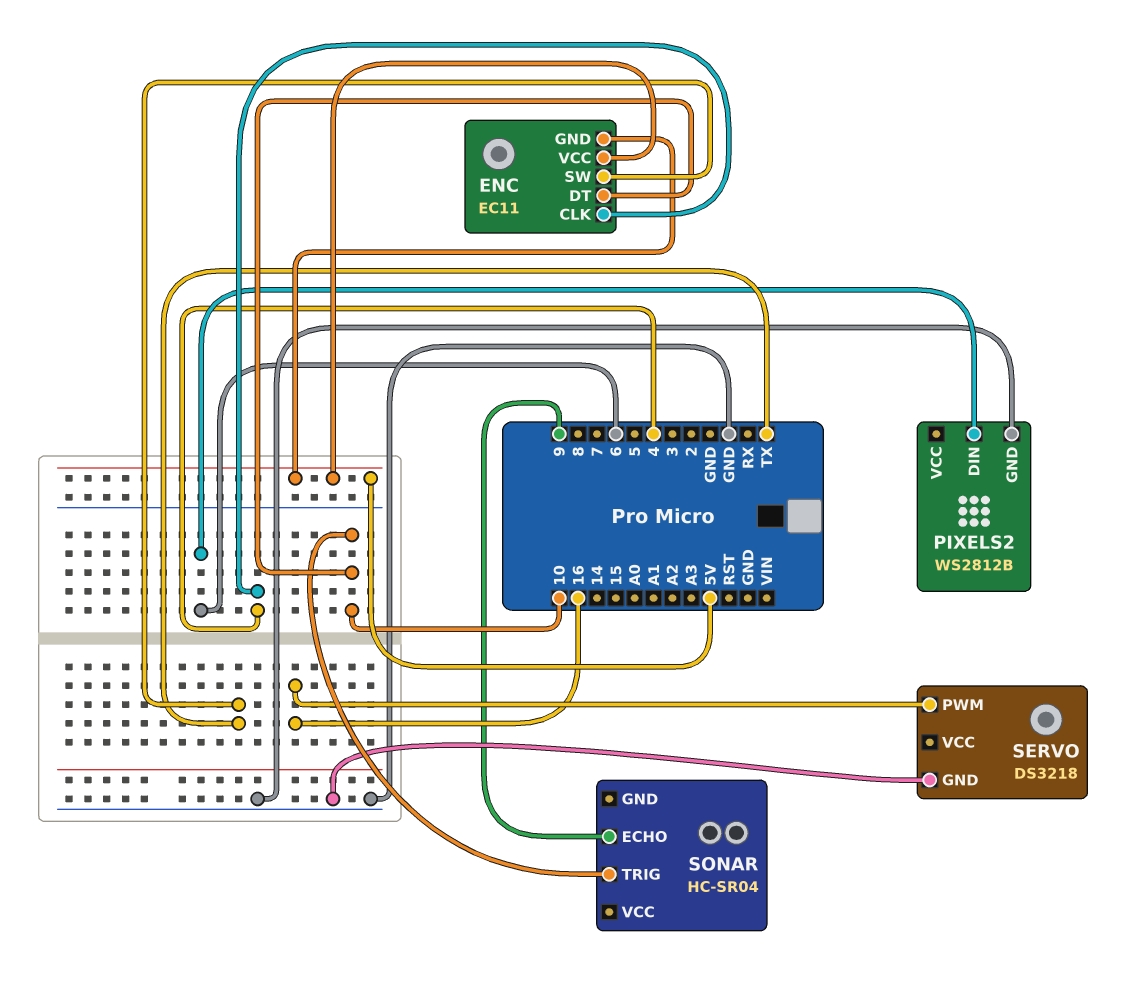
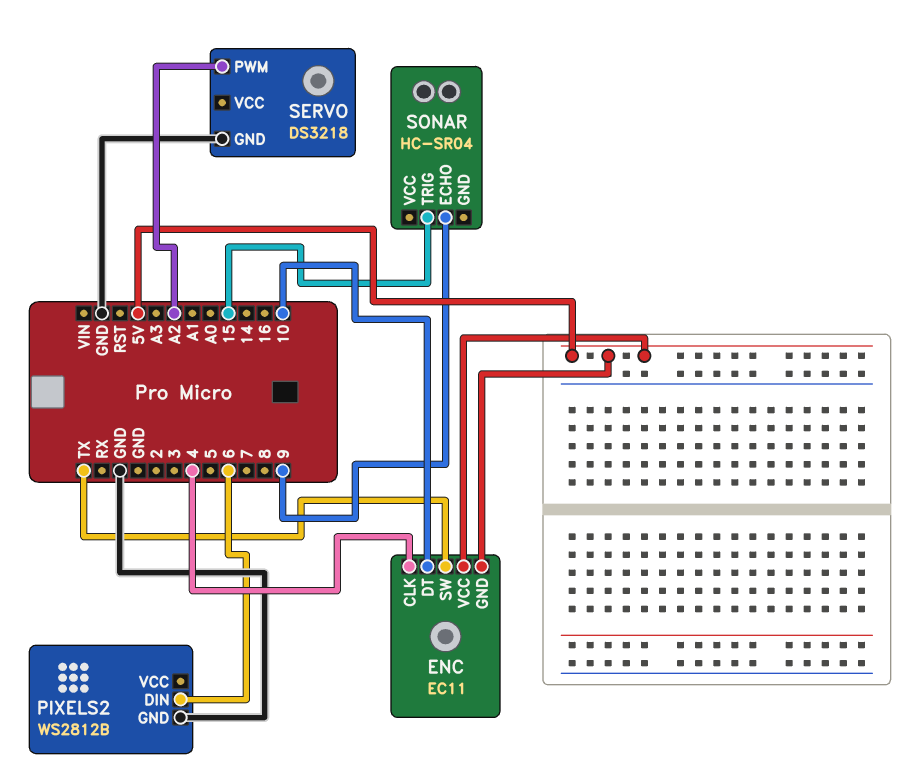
SERVO pin PWM: 16 -> A2
SONAR pin TRIG: 10 -> 15

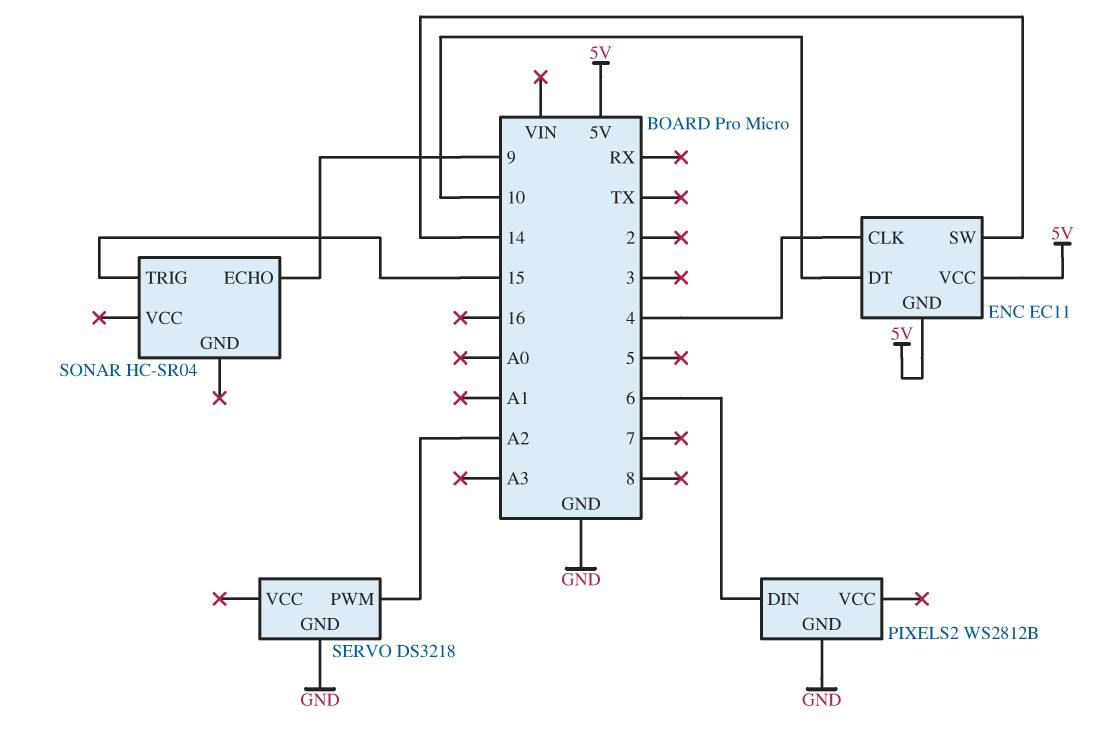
ENC pin SW: TX -> 14

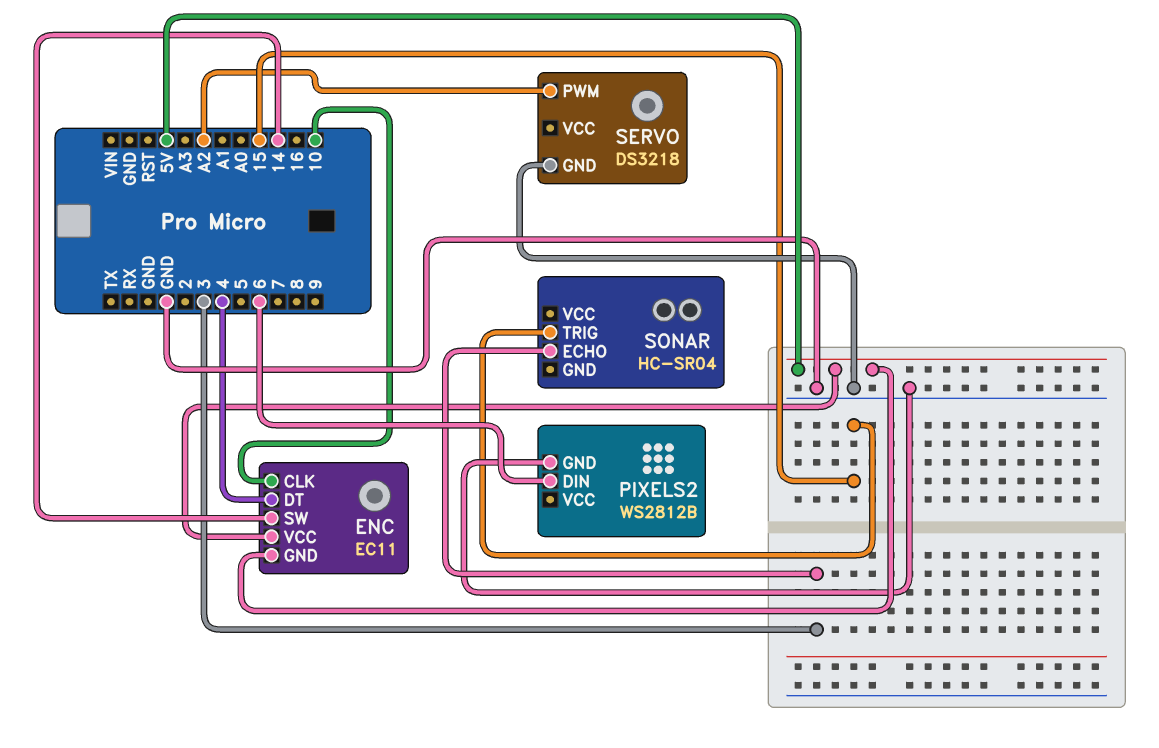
ENC pin CLK: 4 -> 10
ENC pin DT: 10 -> 4
SONAR pin ECHO: 9 -> 3

